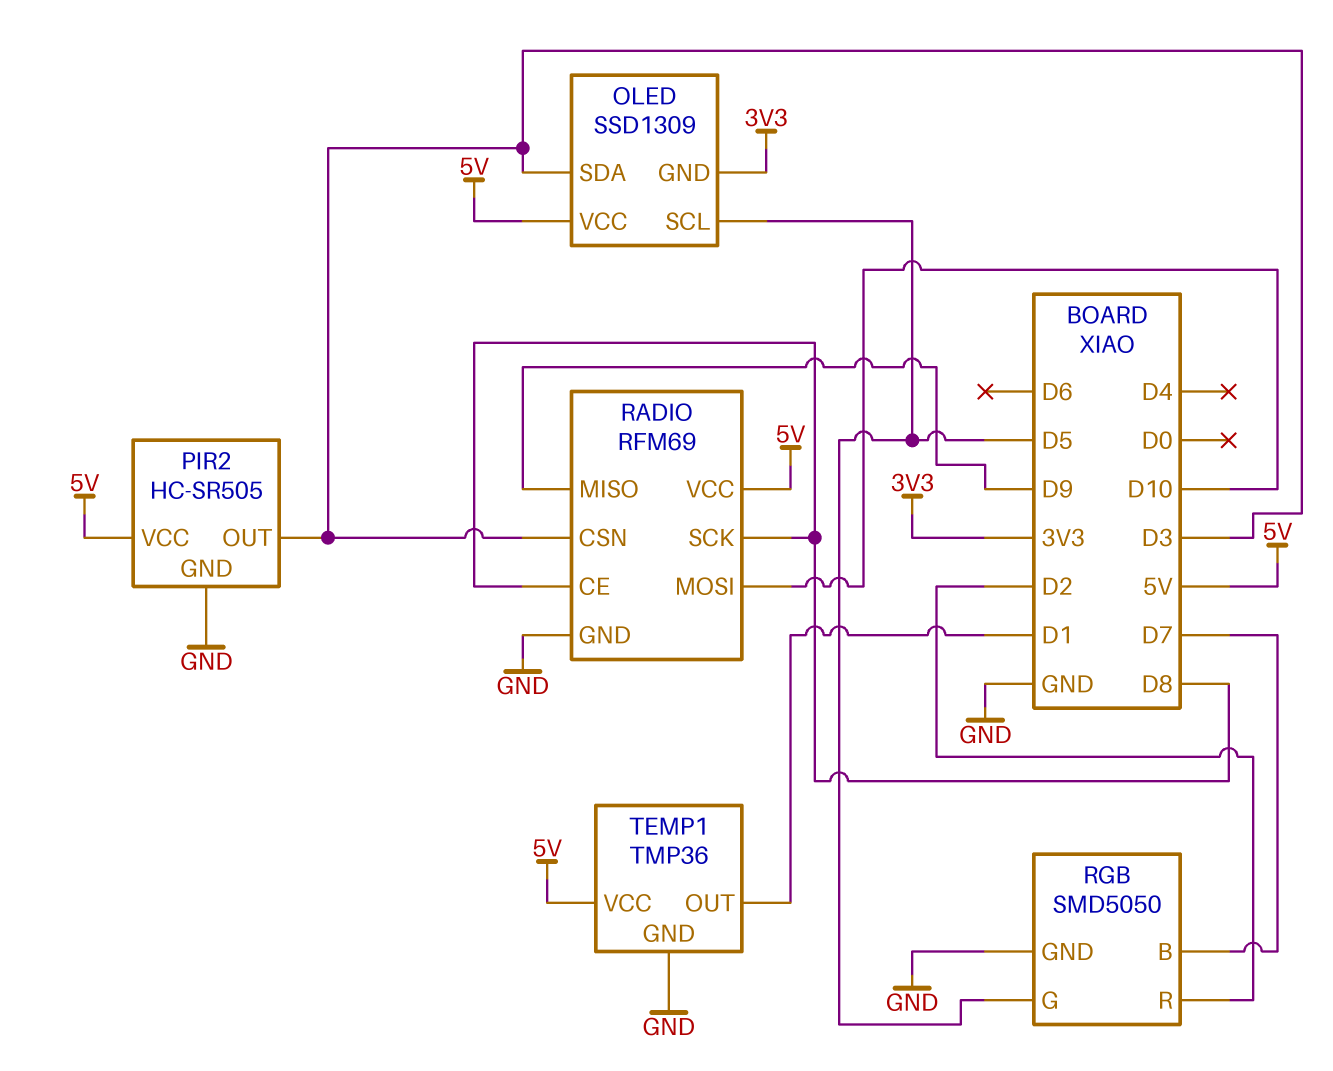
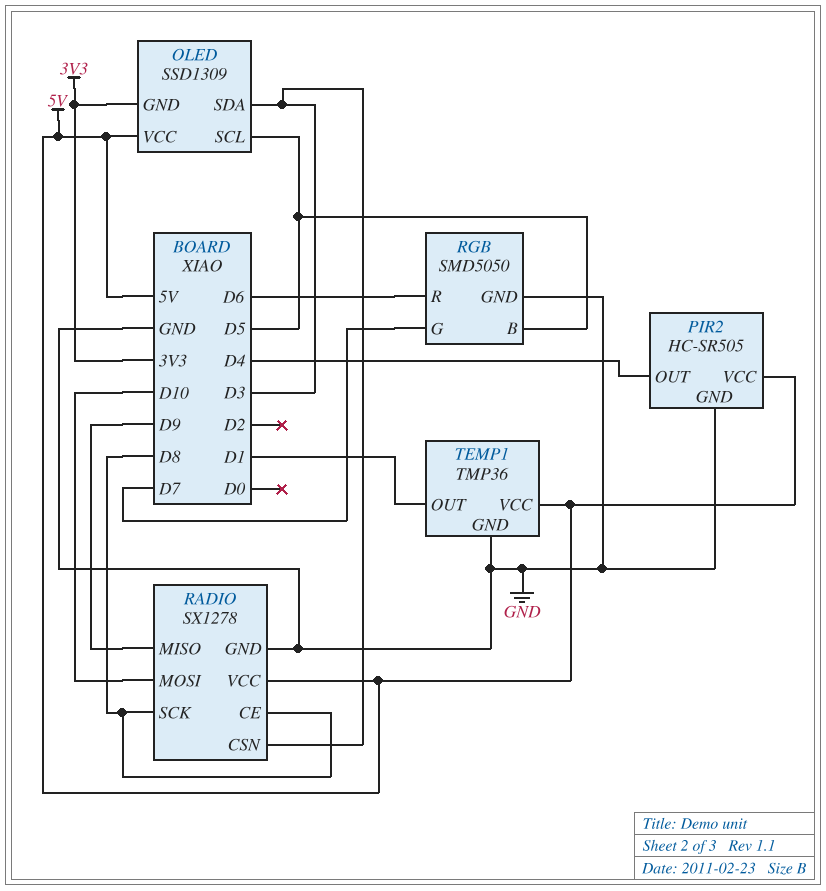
PIR2 pin OUT: D3 -> D4
RADIO: RFM69 -> SX1278
RGB pin B: D7 -> D5
RGB pin G: D5 -> D7
RGB pin R: D2 -> D6

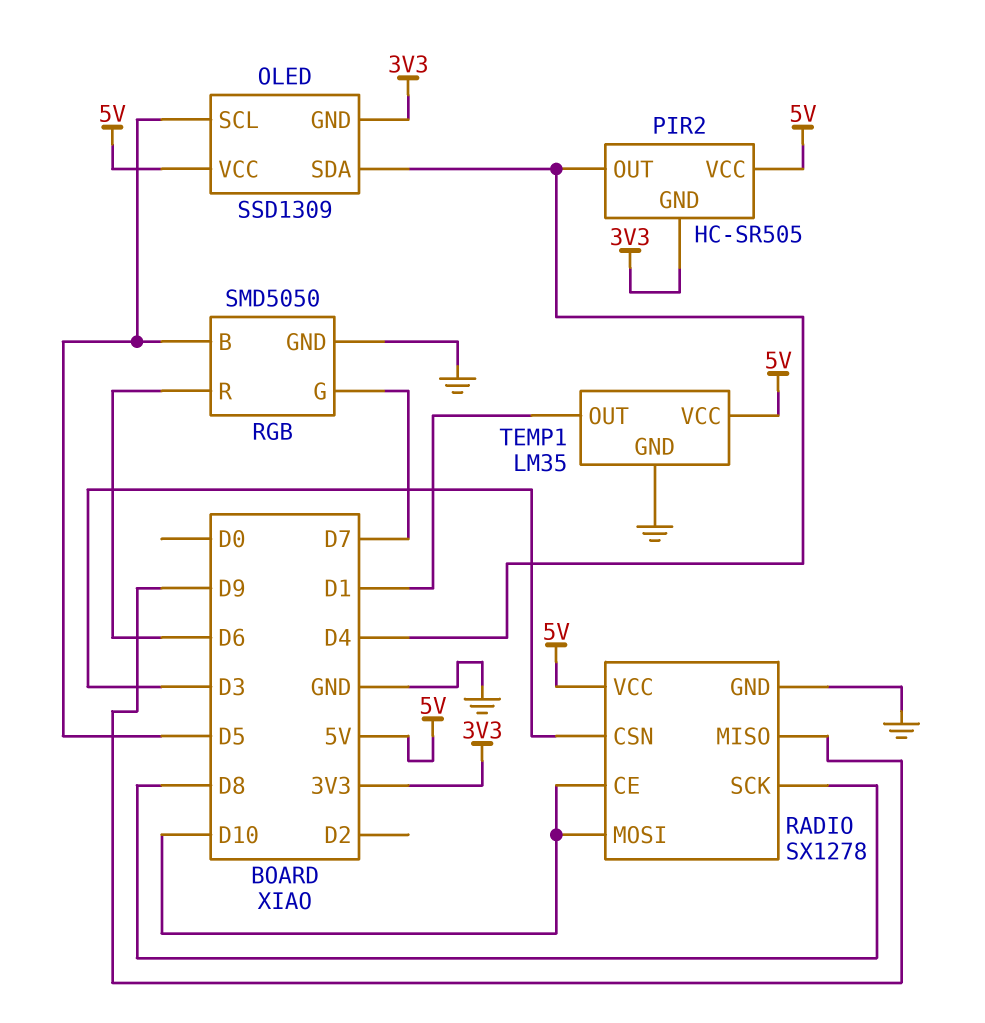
OLED pin SDA: D3 -> D4
PIR2 pin GND: GND -> 3V3
RADIO pin CE: D8 -> D10
TEMP1: TMP36 -> LM35

